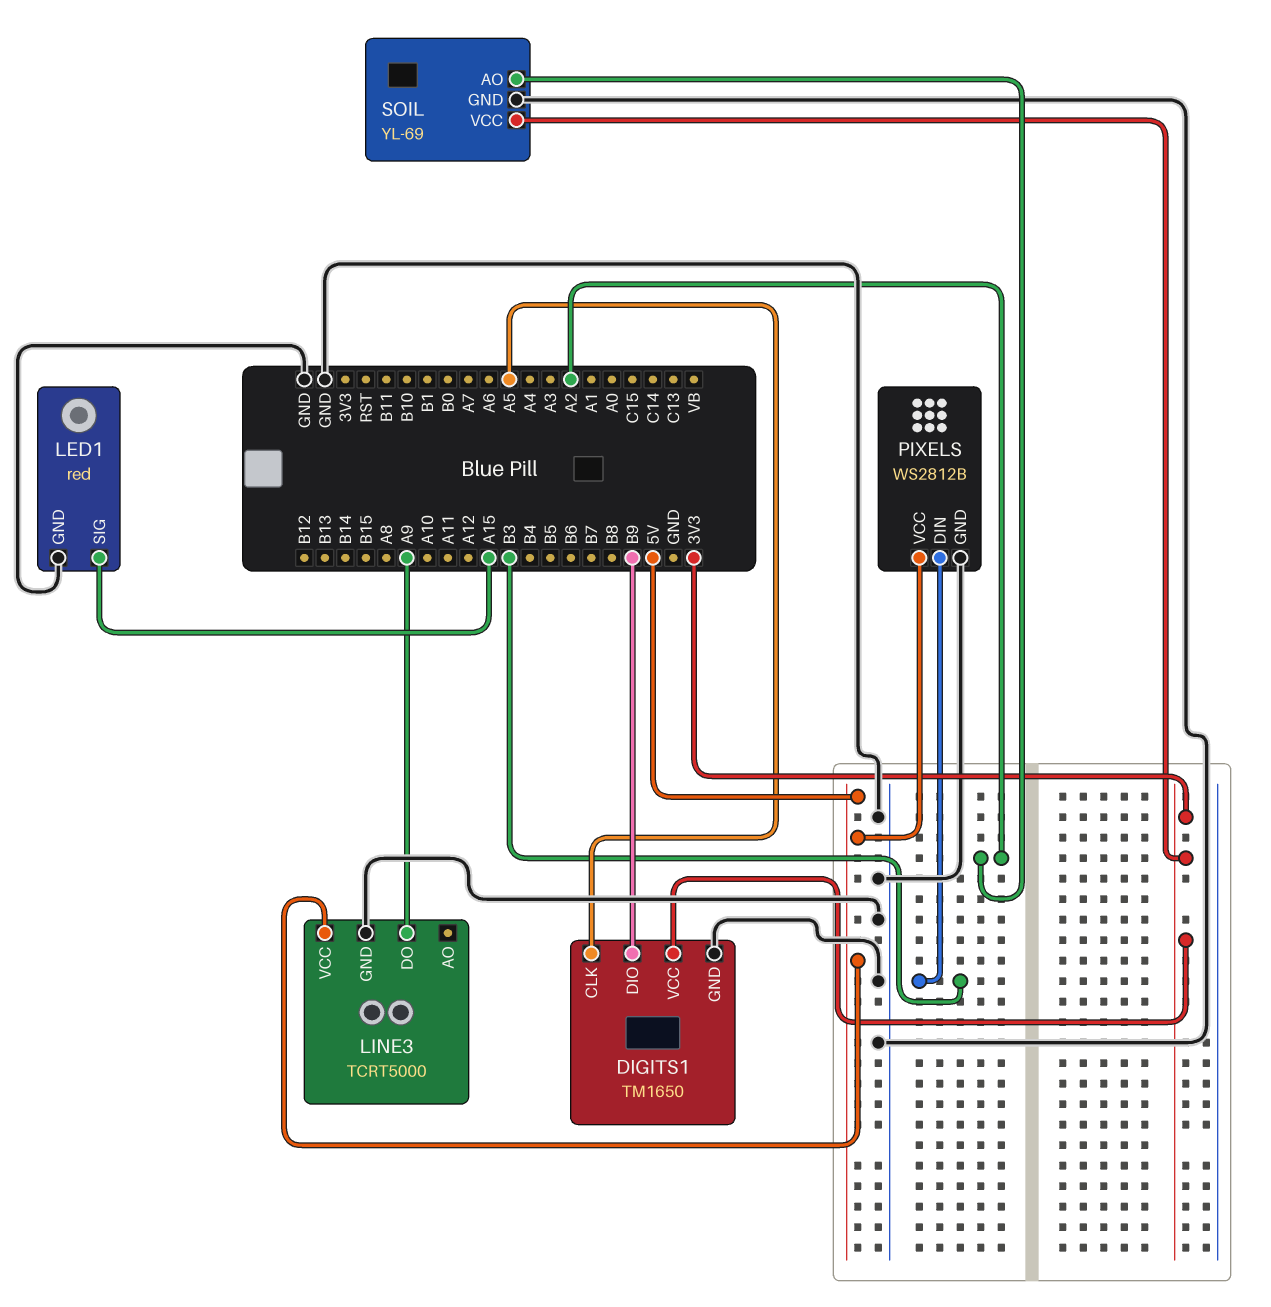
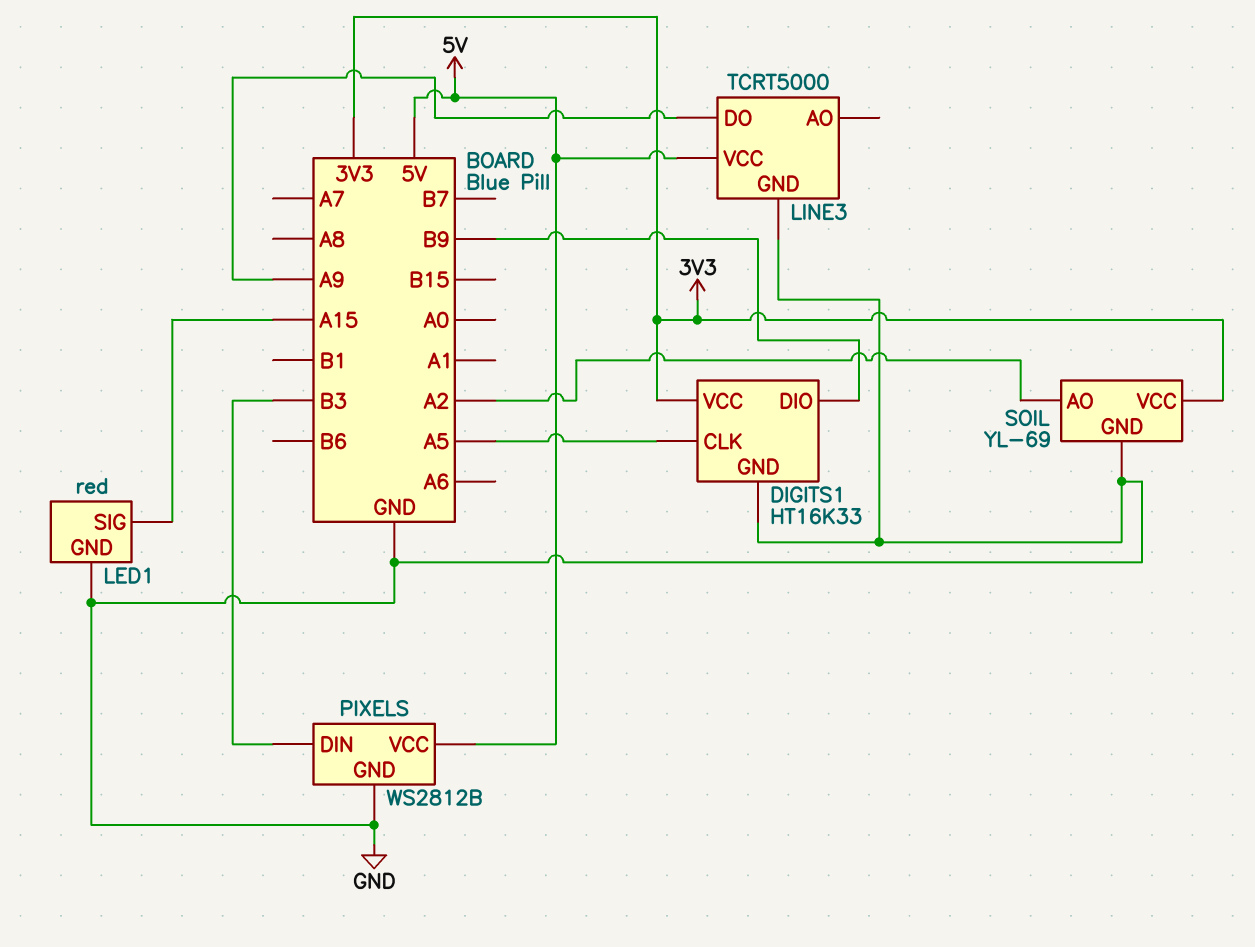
DIGITS1: TM1650 -> HT16K33

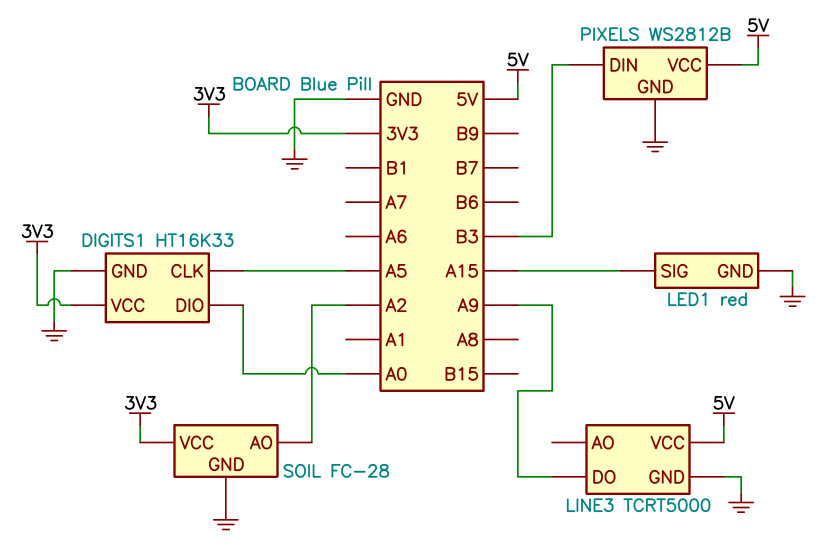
DIGITS1 pin DIO: B9 -> A0
SOIL: YL-69 -> FC-28

